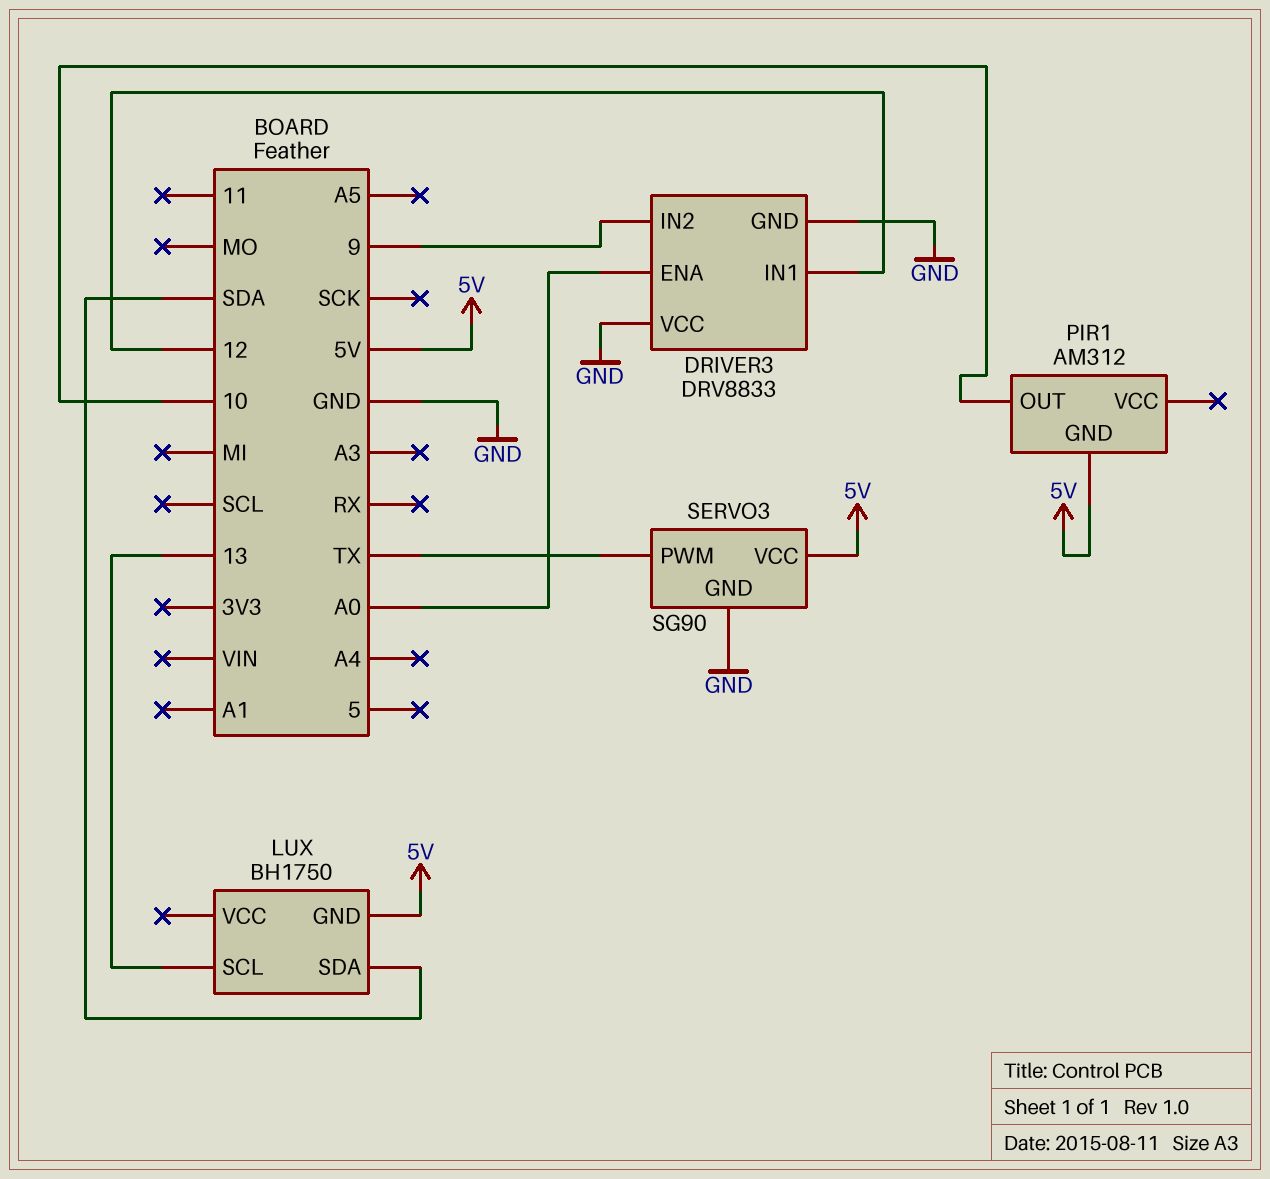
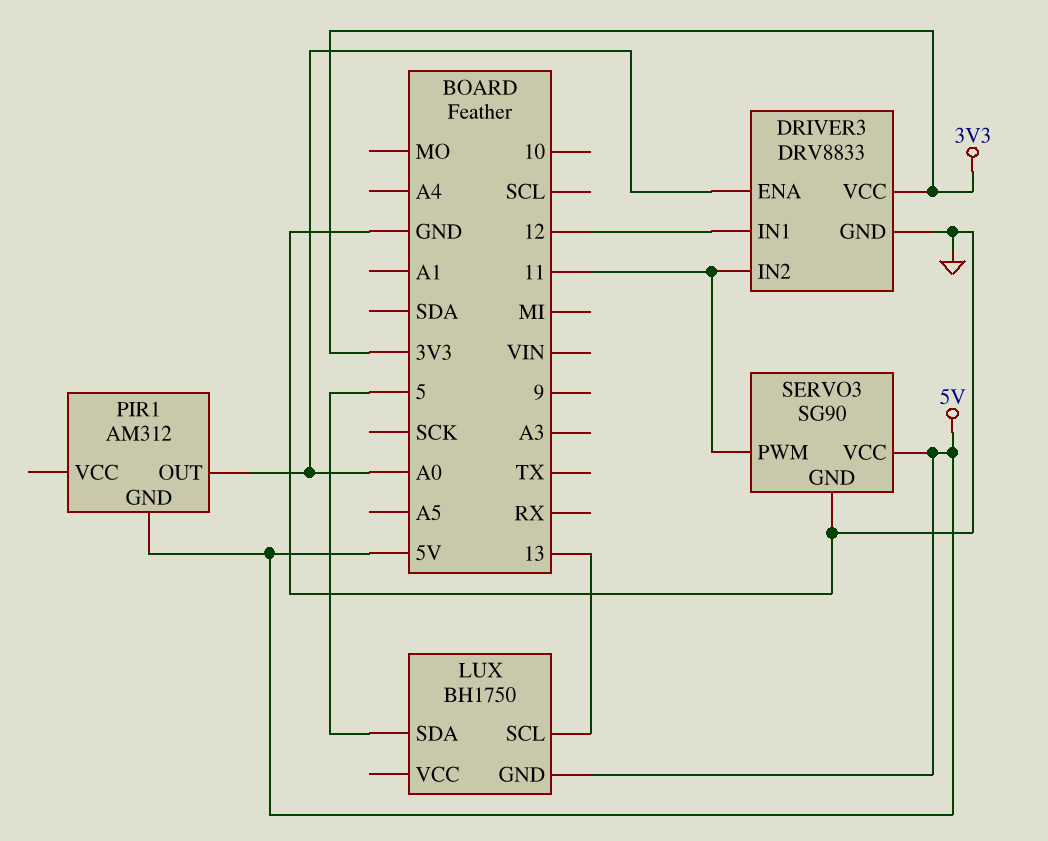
DRIVER3 pin IN2: 9 -> 11
DRIVER3 pin VCC: GND -> 3V3
LUX pin SDA: SDA -> 5
PIR1 pin OUT: 10 -> A0
SERVO3 pin PWM: TX -> 11

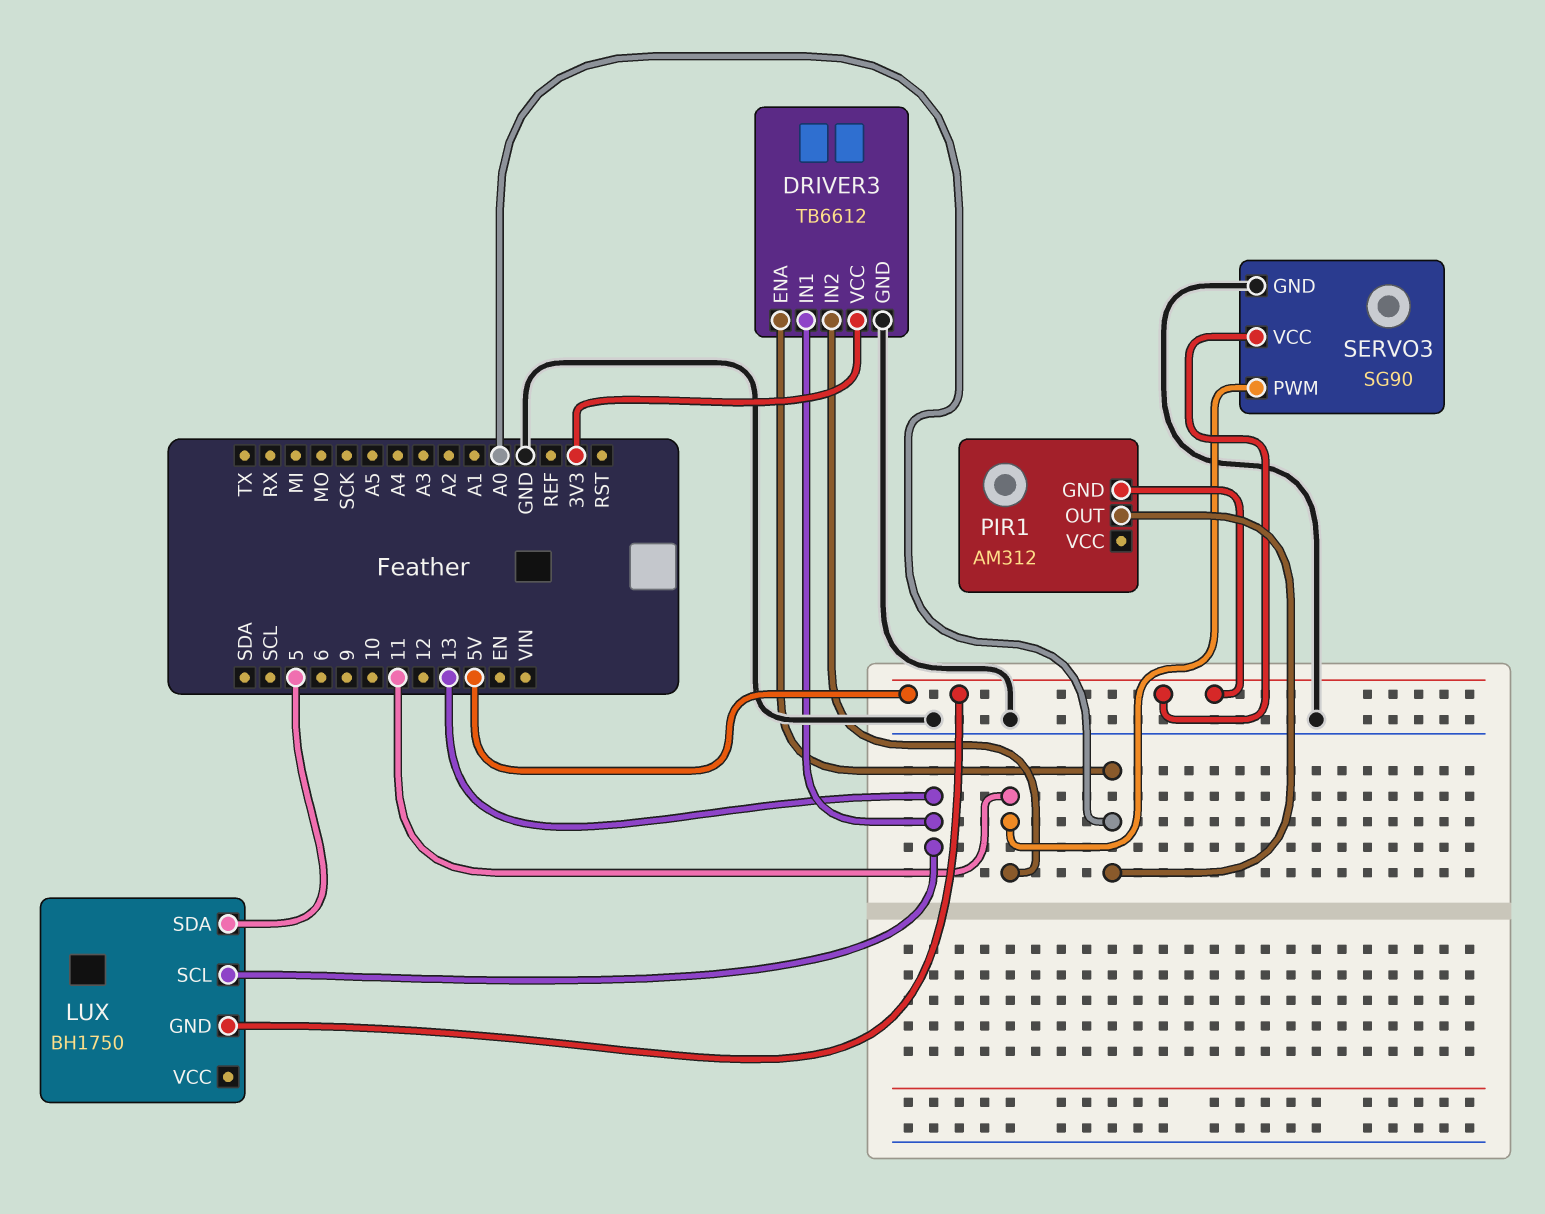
DRIVER3: DRV8833 -> TB6612
DRIVER3 pin IN1: 12 -> 13

